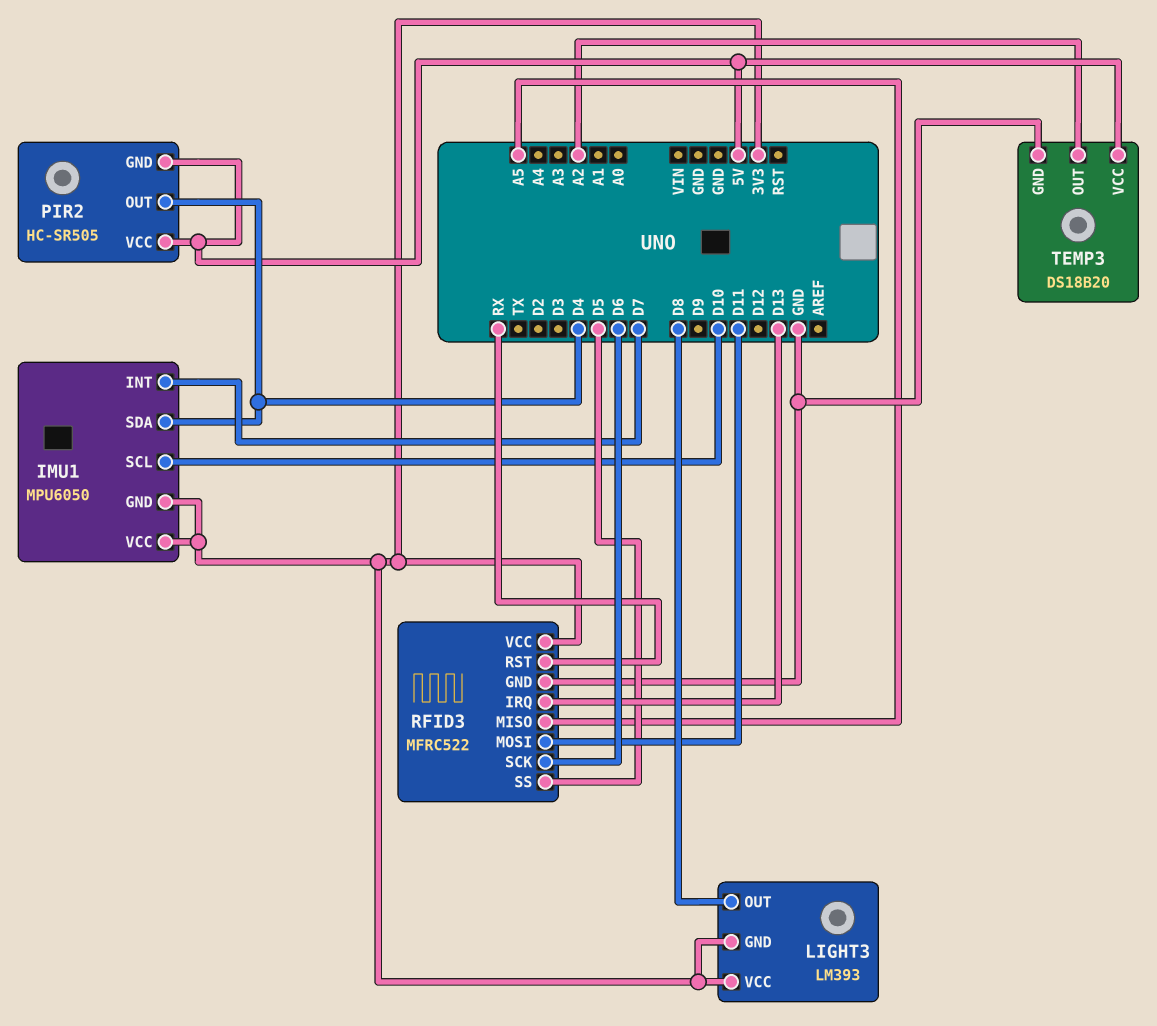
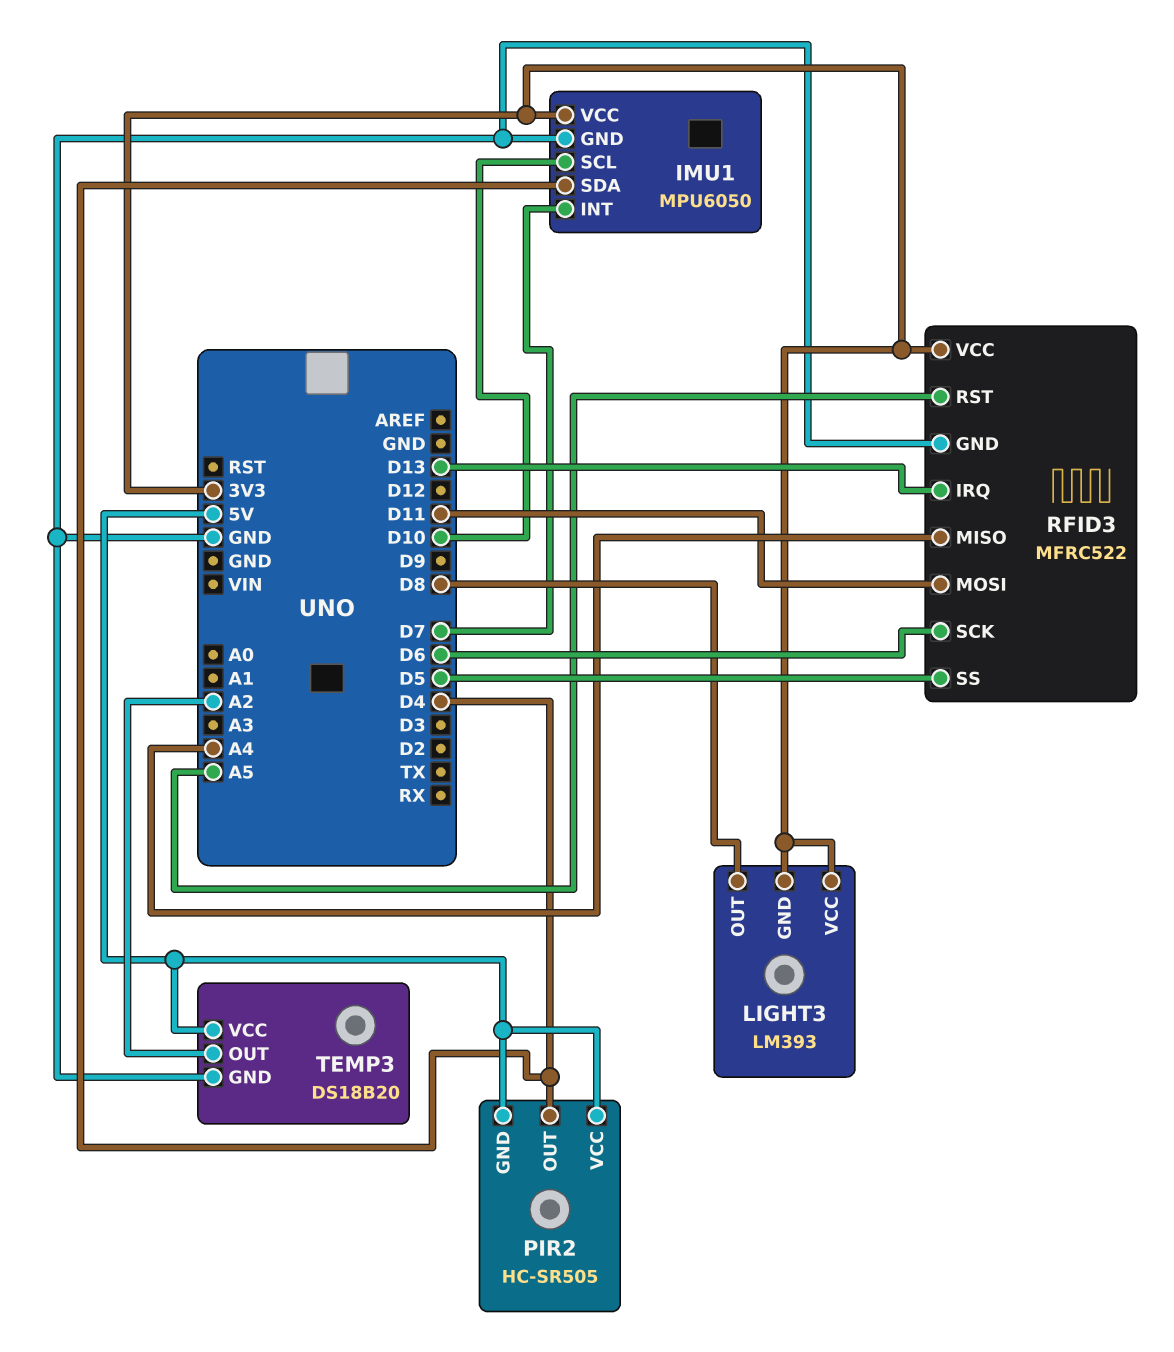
IMU1 pin GND: 3V3 -> GND
RFID3 pin MISO: A5 -> A4
RFID3 pin RST: RX -> A5

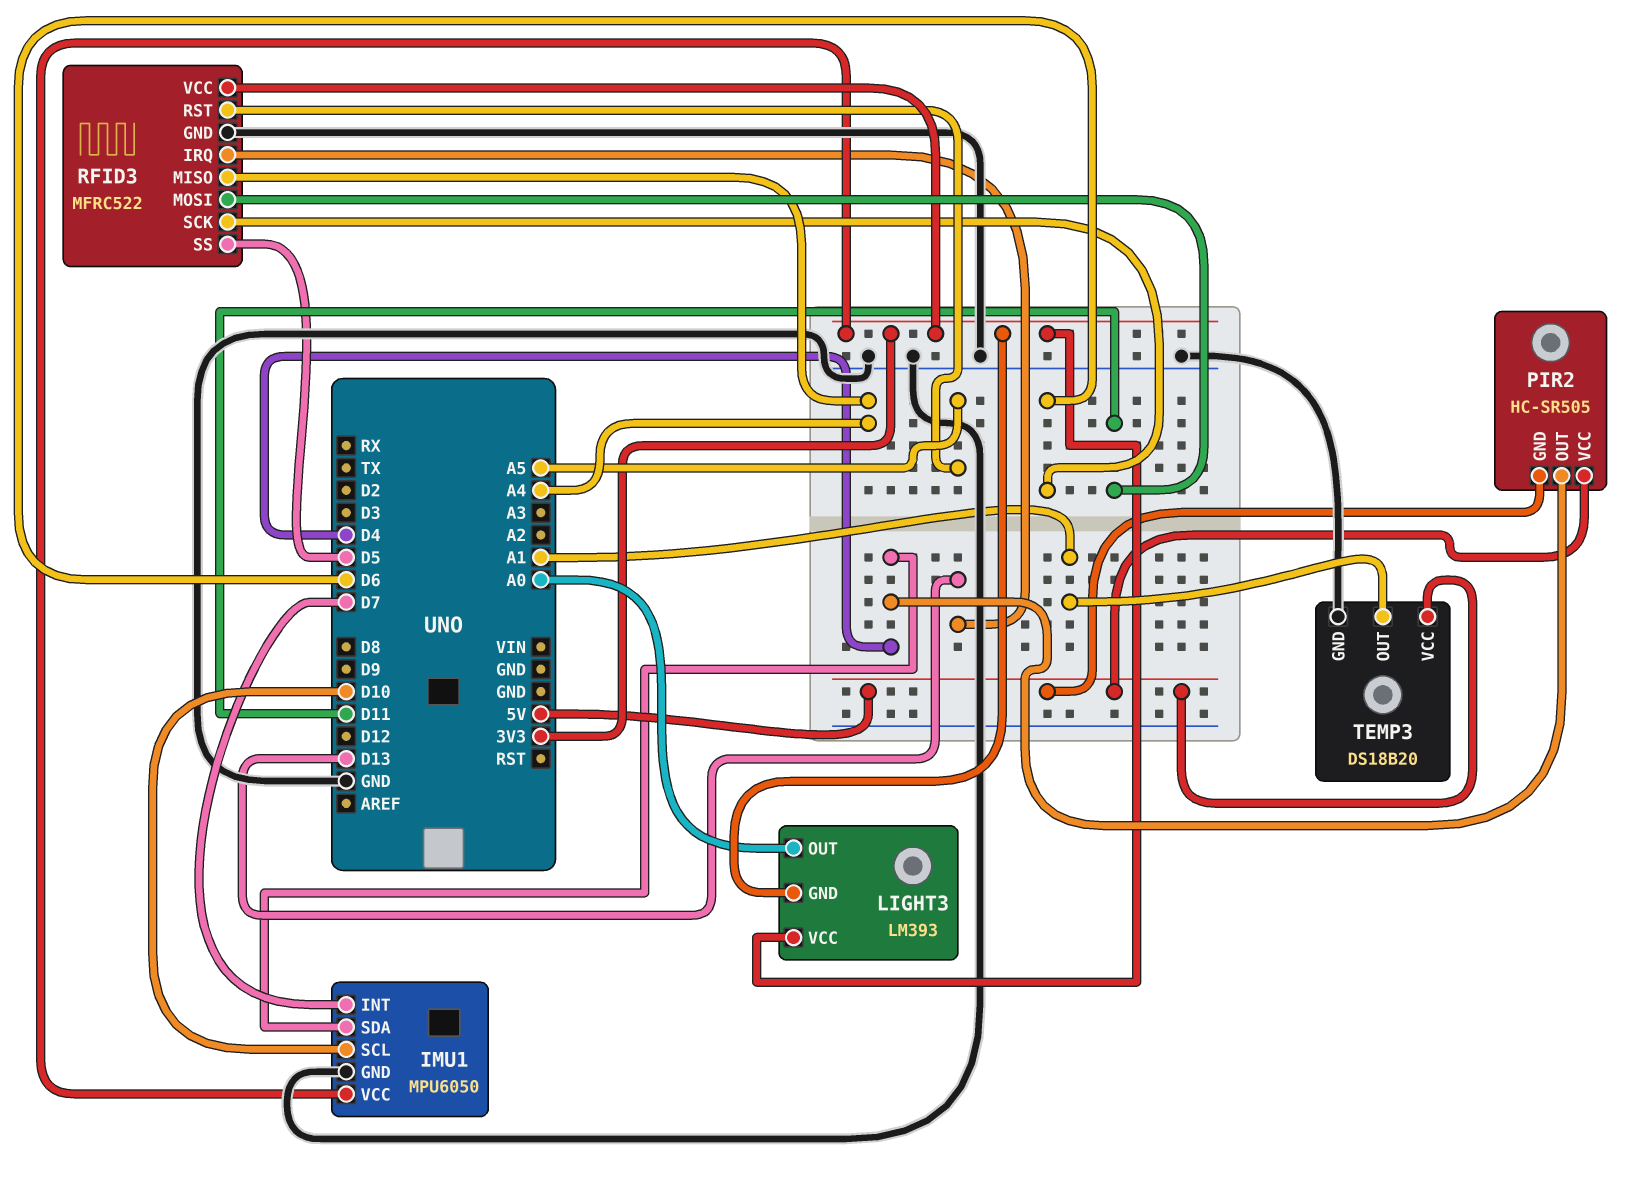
LIGHT3 pin OUT: D8 -> A0
TEMP3 pin OUT: A2 -> A1

